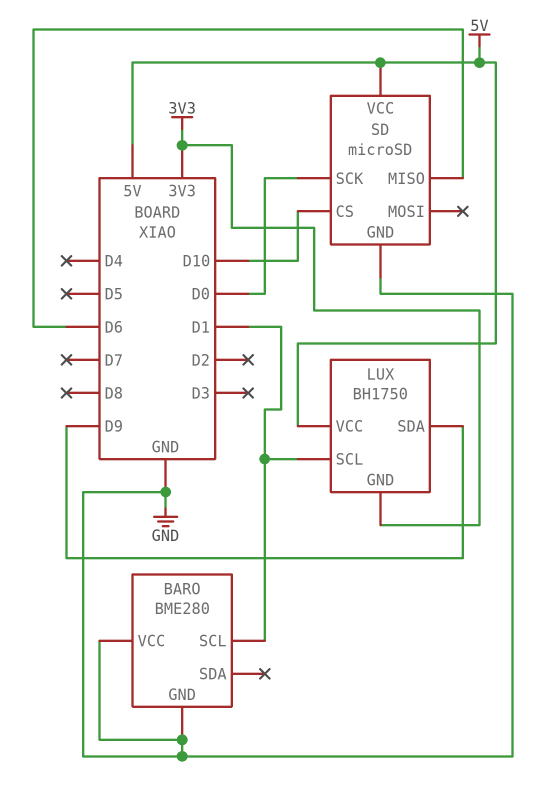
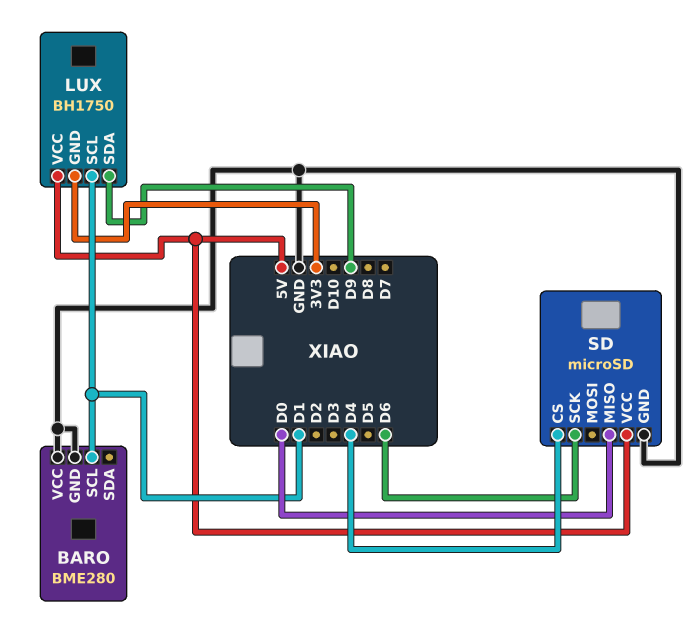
SD pin CS: D10 -> D4
SD pin MISO: D6 -> D0
SD pin SCK: D0 -> D6

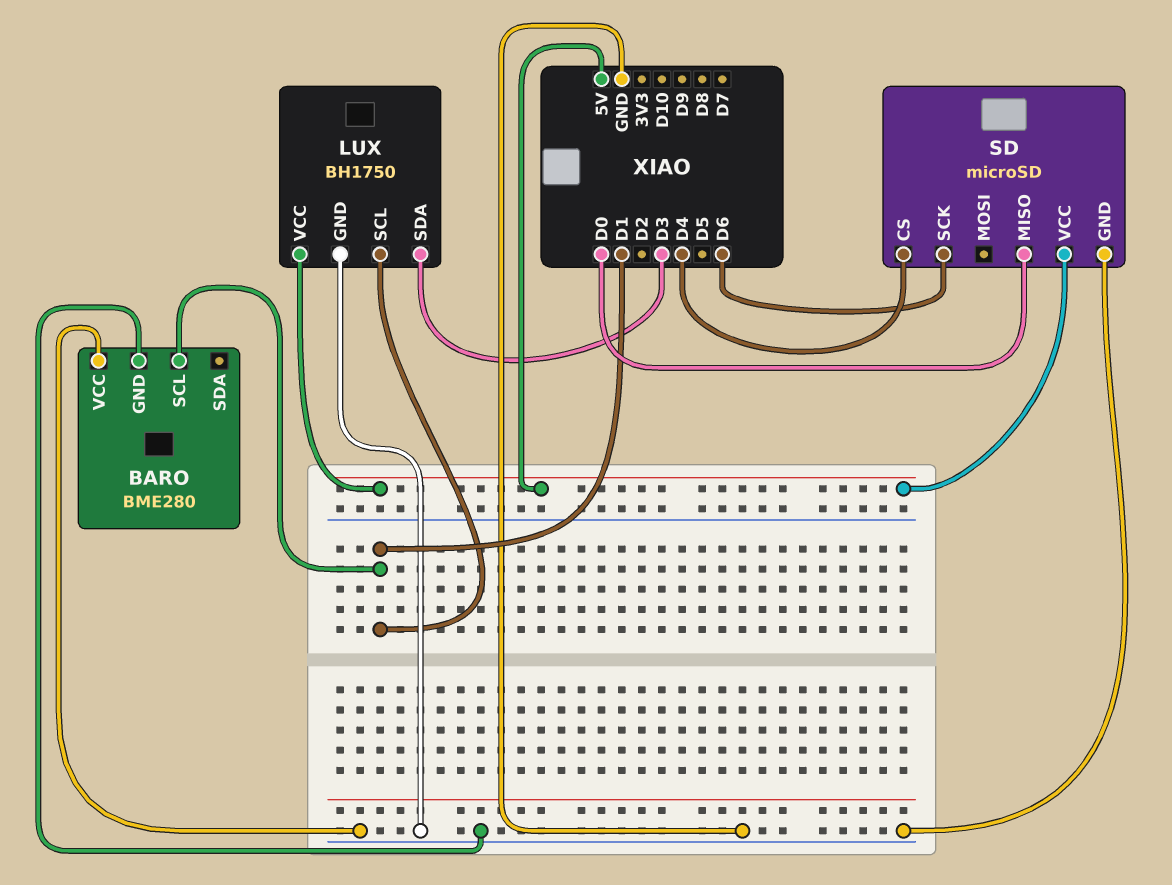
LUX pin GND: 3V3 -> GND
LUX pin SDA: D9 -> D3

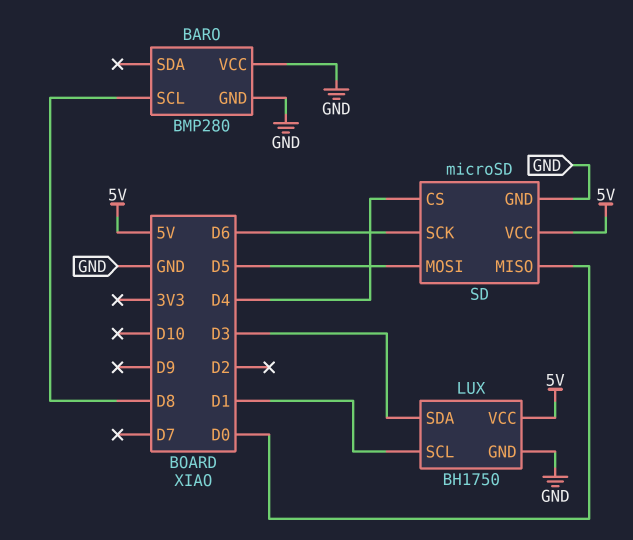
BARO: BME280 -> BMP280
BARO pin SCL: D1 -> D8
SD pin MOSI: none -> D5

